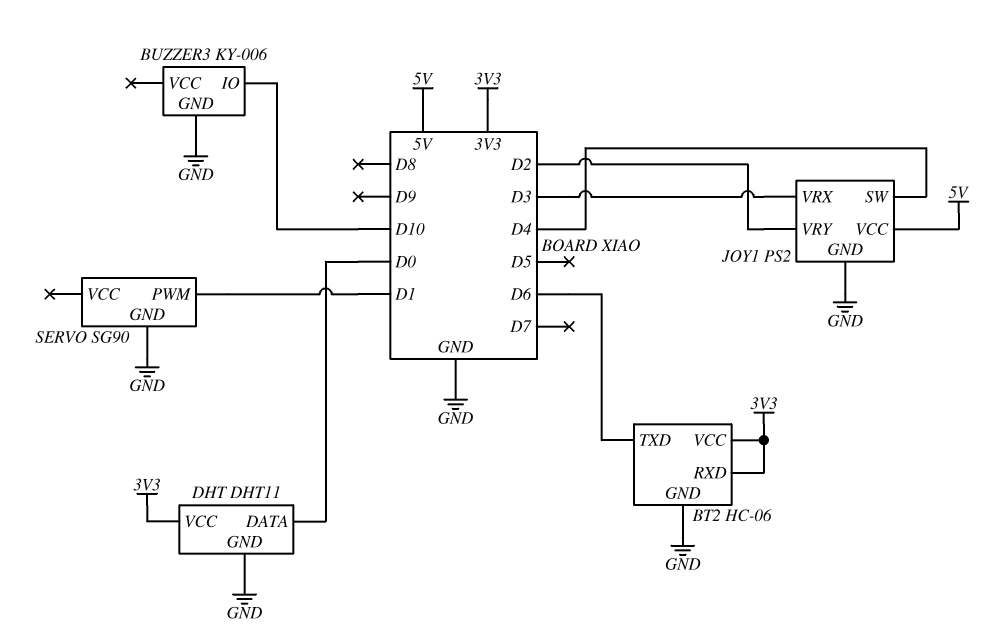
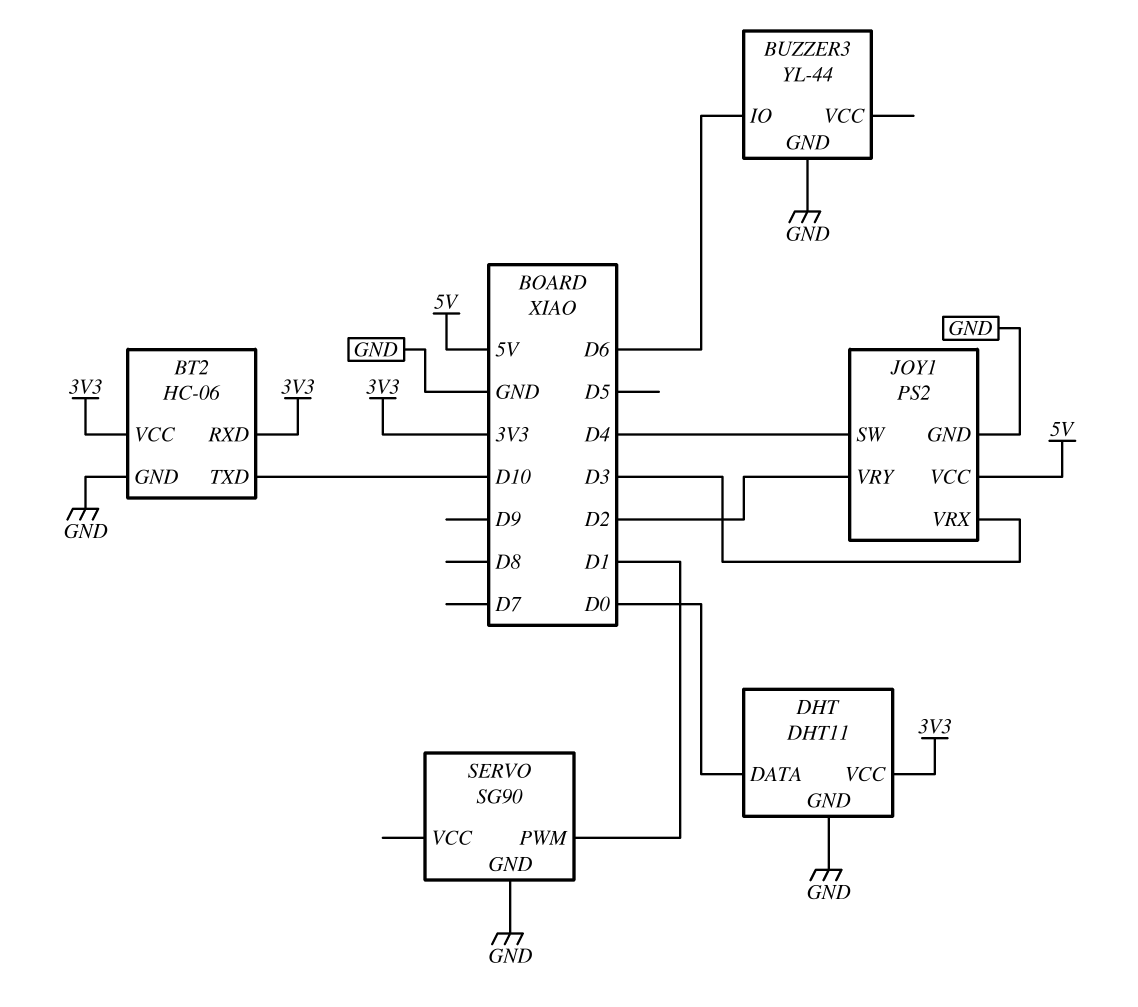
BT2 pin TXD: D6 -> D10
BUZZER3: KY-006 -> YL-44
BUZZER3 pin IO: D10 -> D6

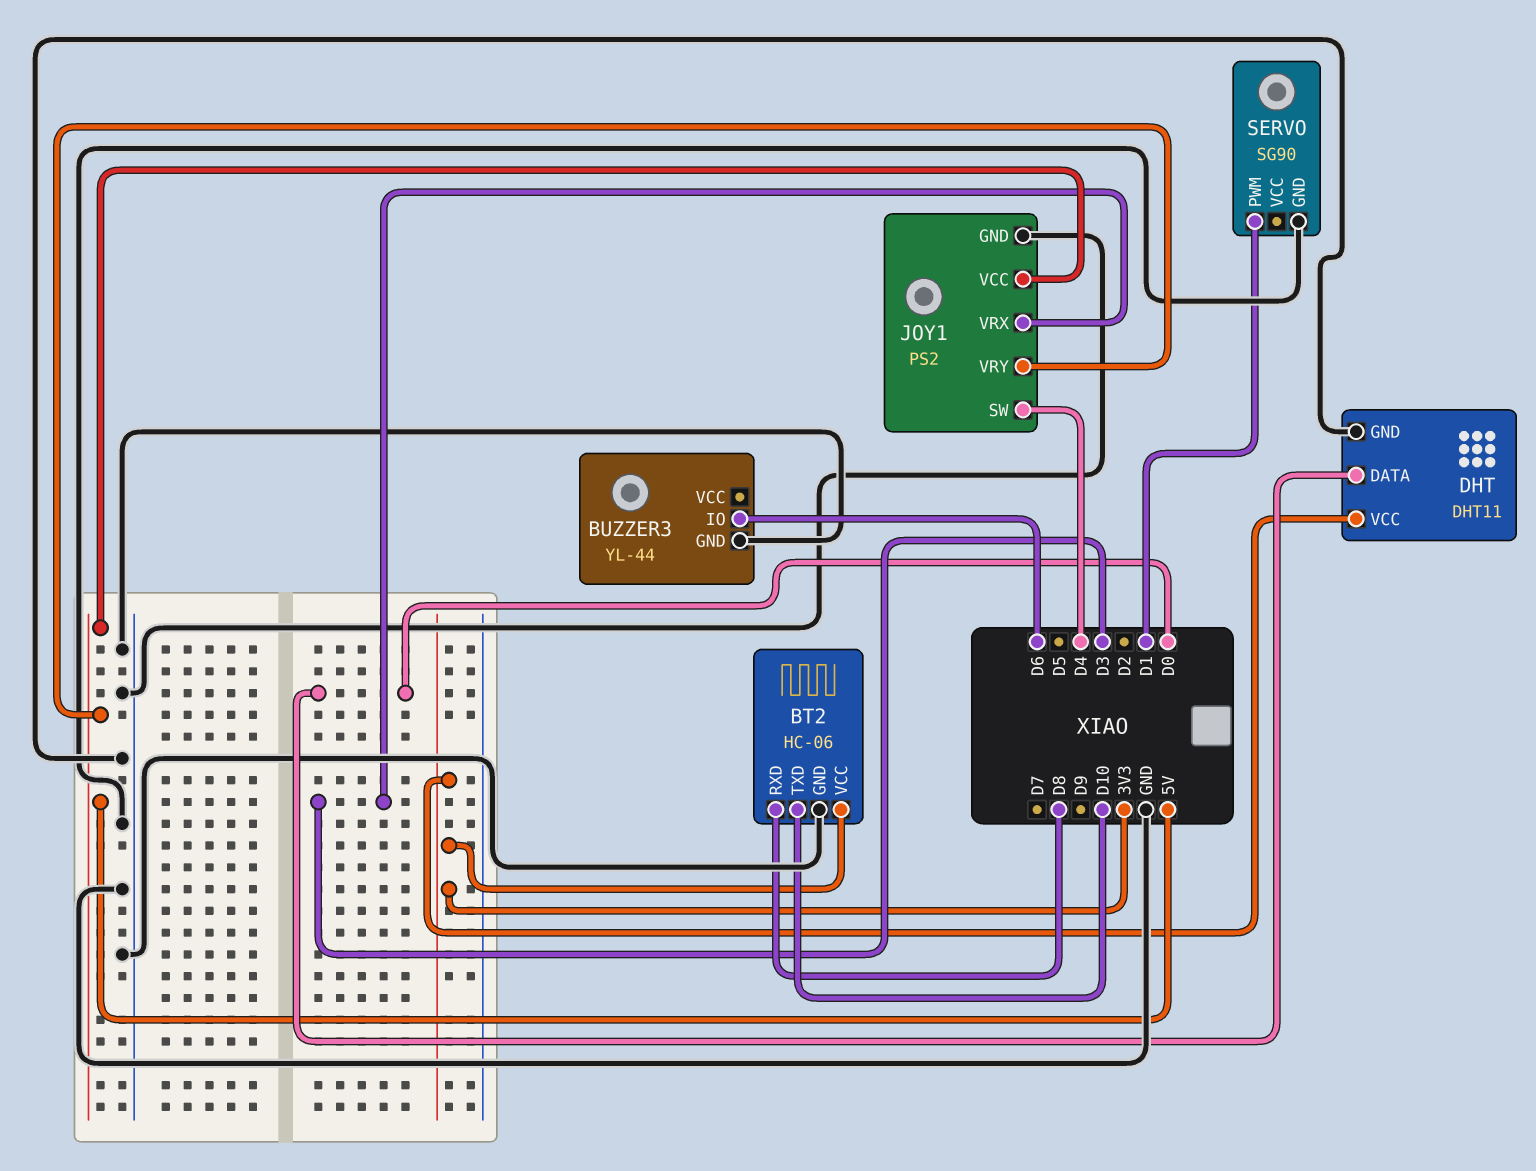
BT2 pin RXD: 3V3 -> D8
JOY1 pin VRY: D2 -> 5V

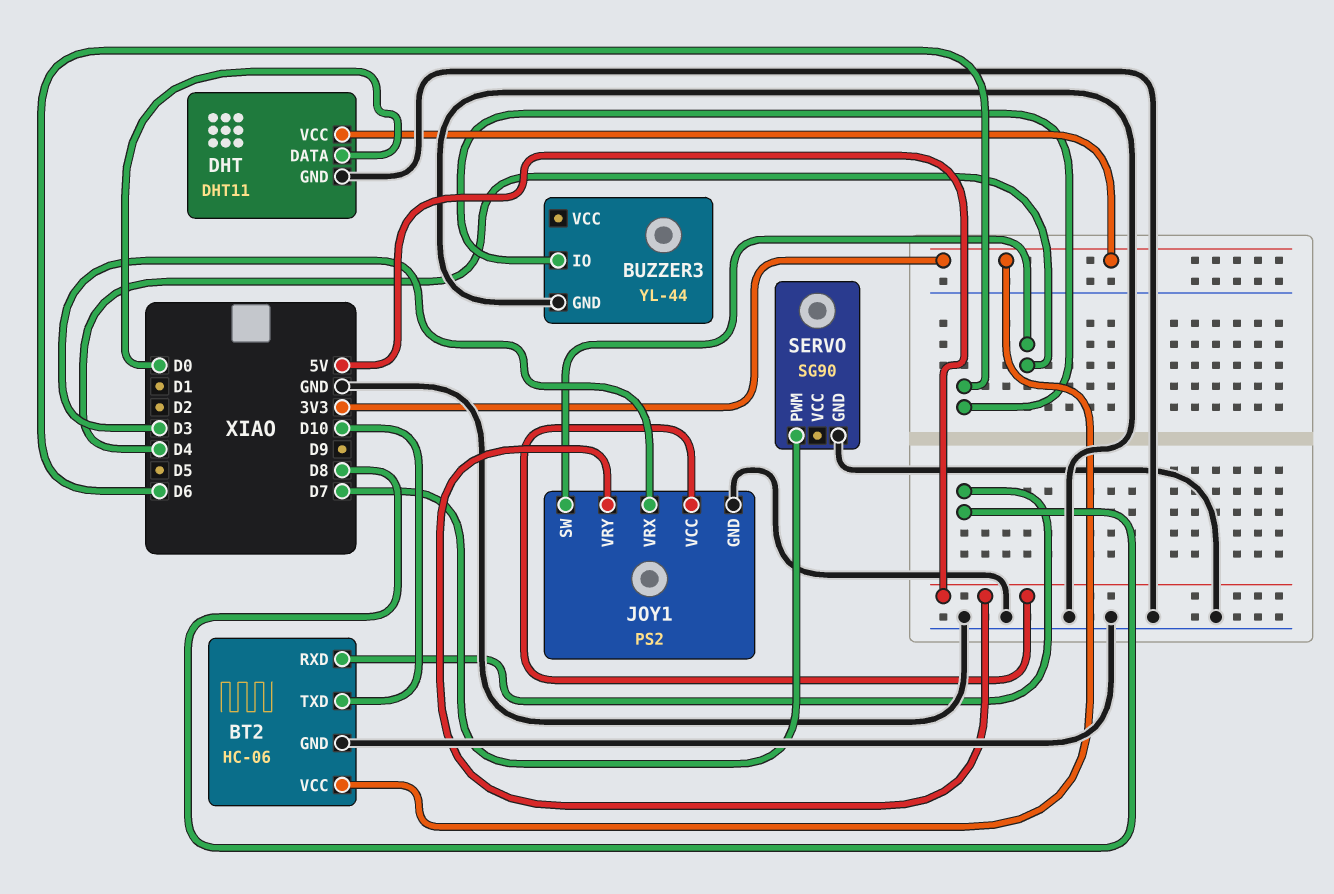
SERVO pin PWM: D1 -> D7

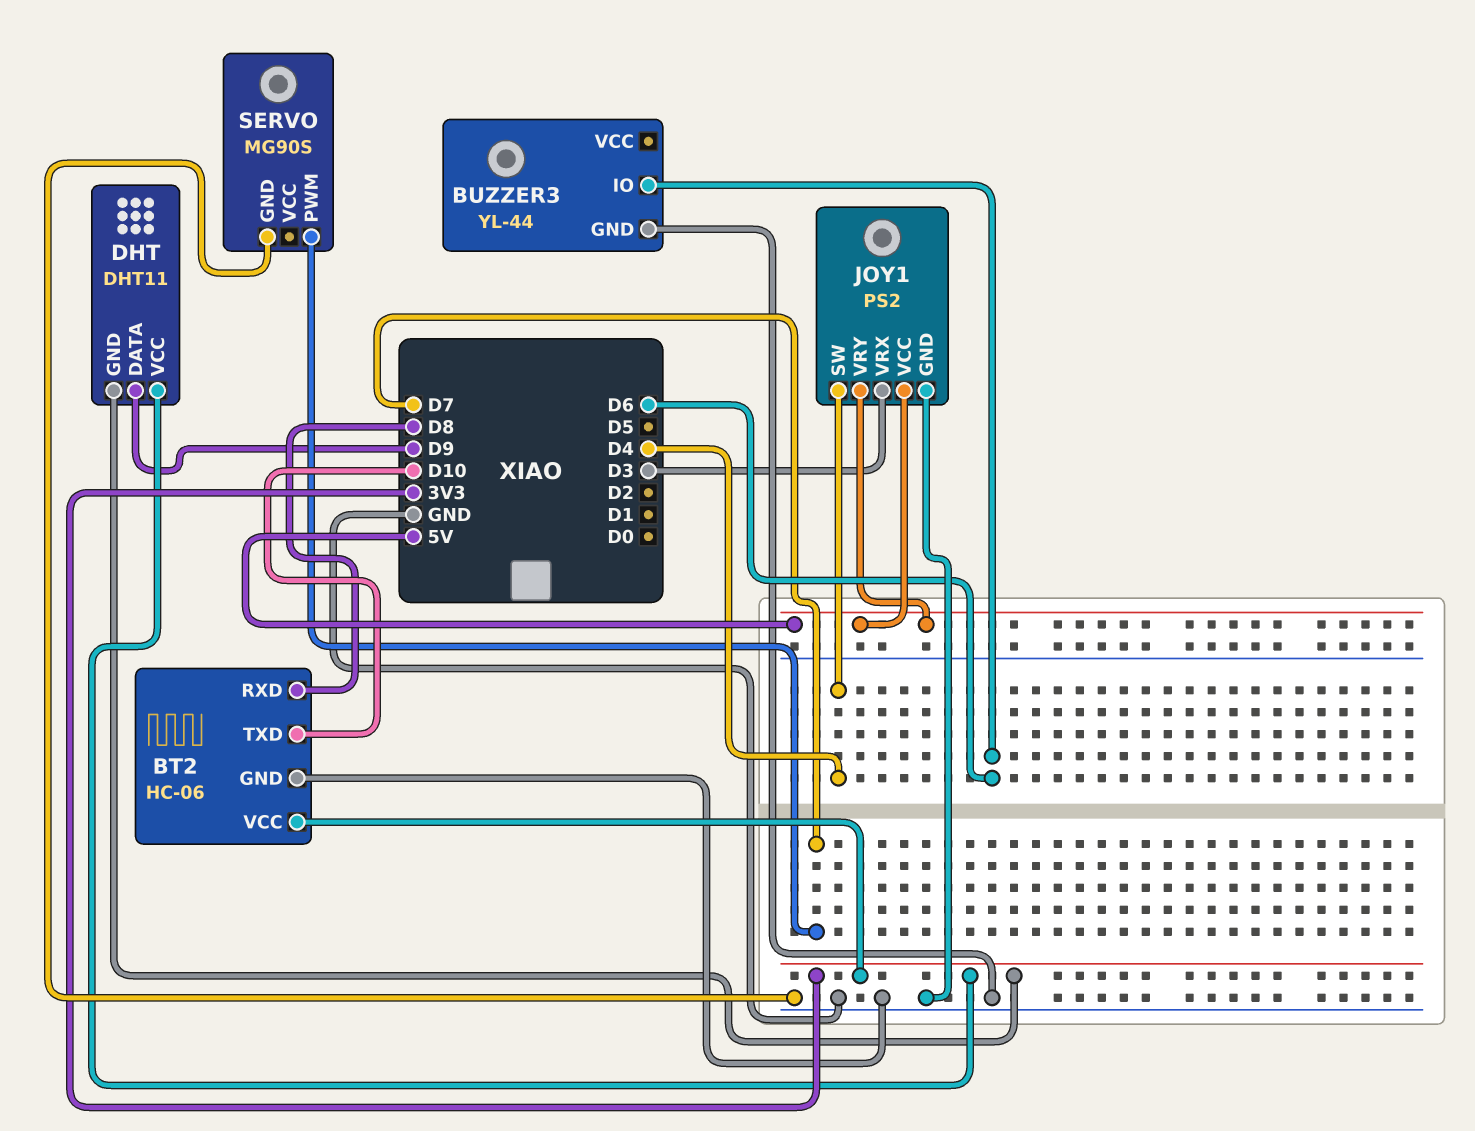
DHT pin DATA: D0 -> D9
DHT pin GND: GND -> 3V3
SERVO: SG90 -> MG90S

